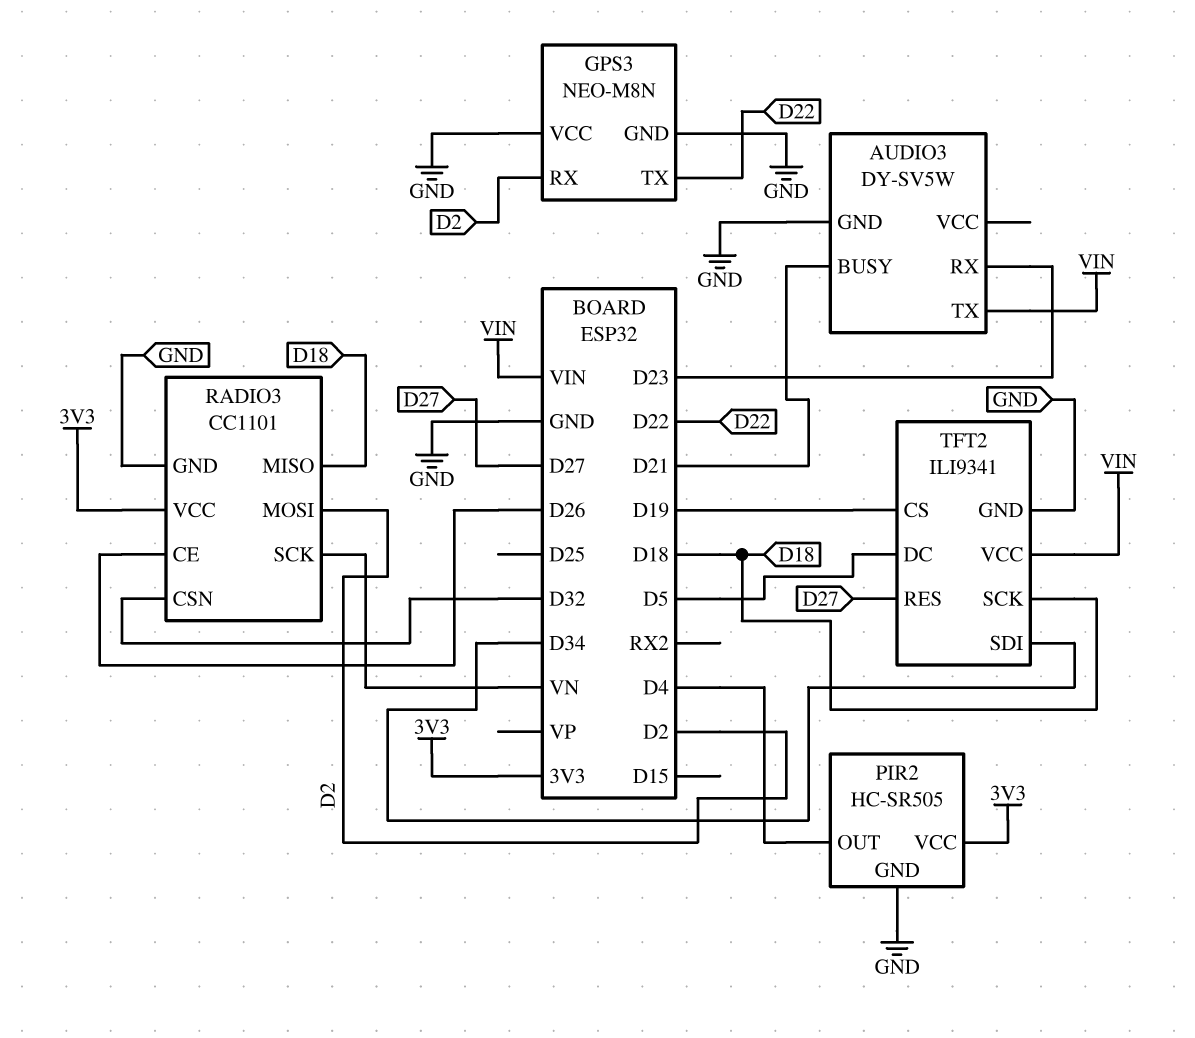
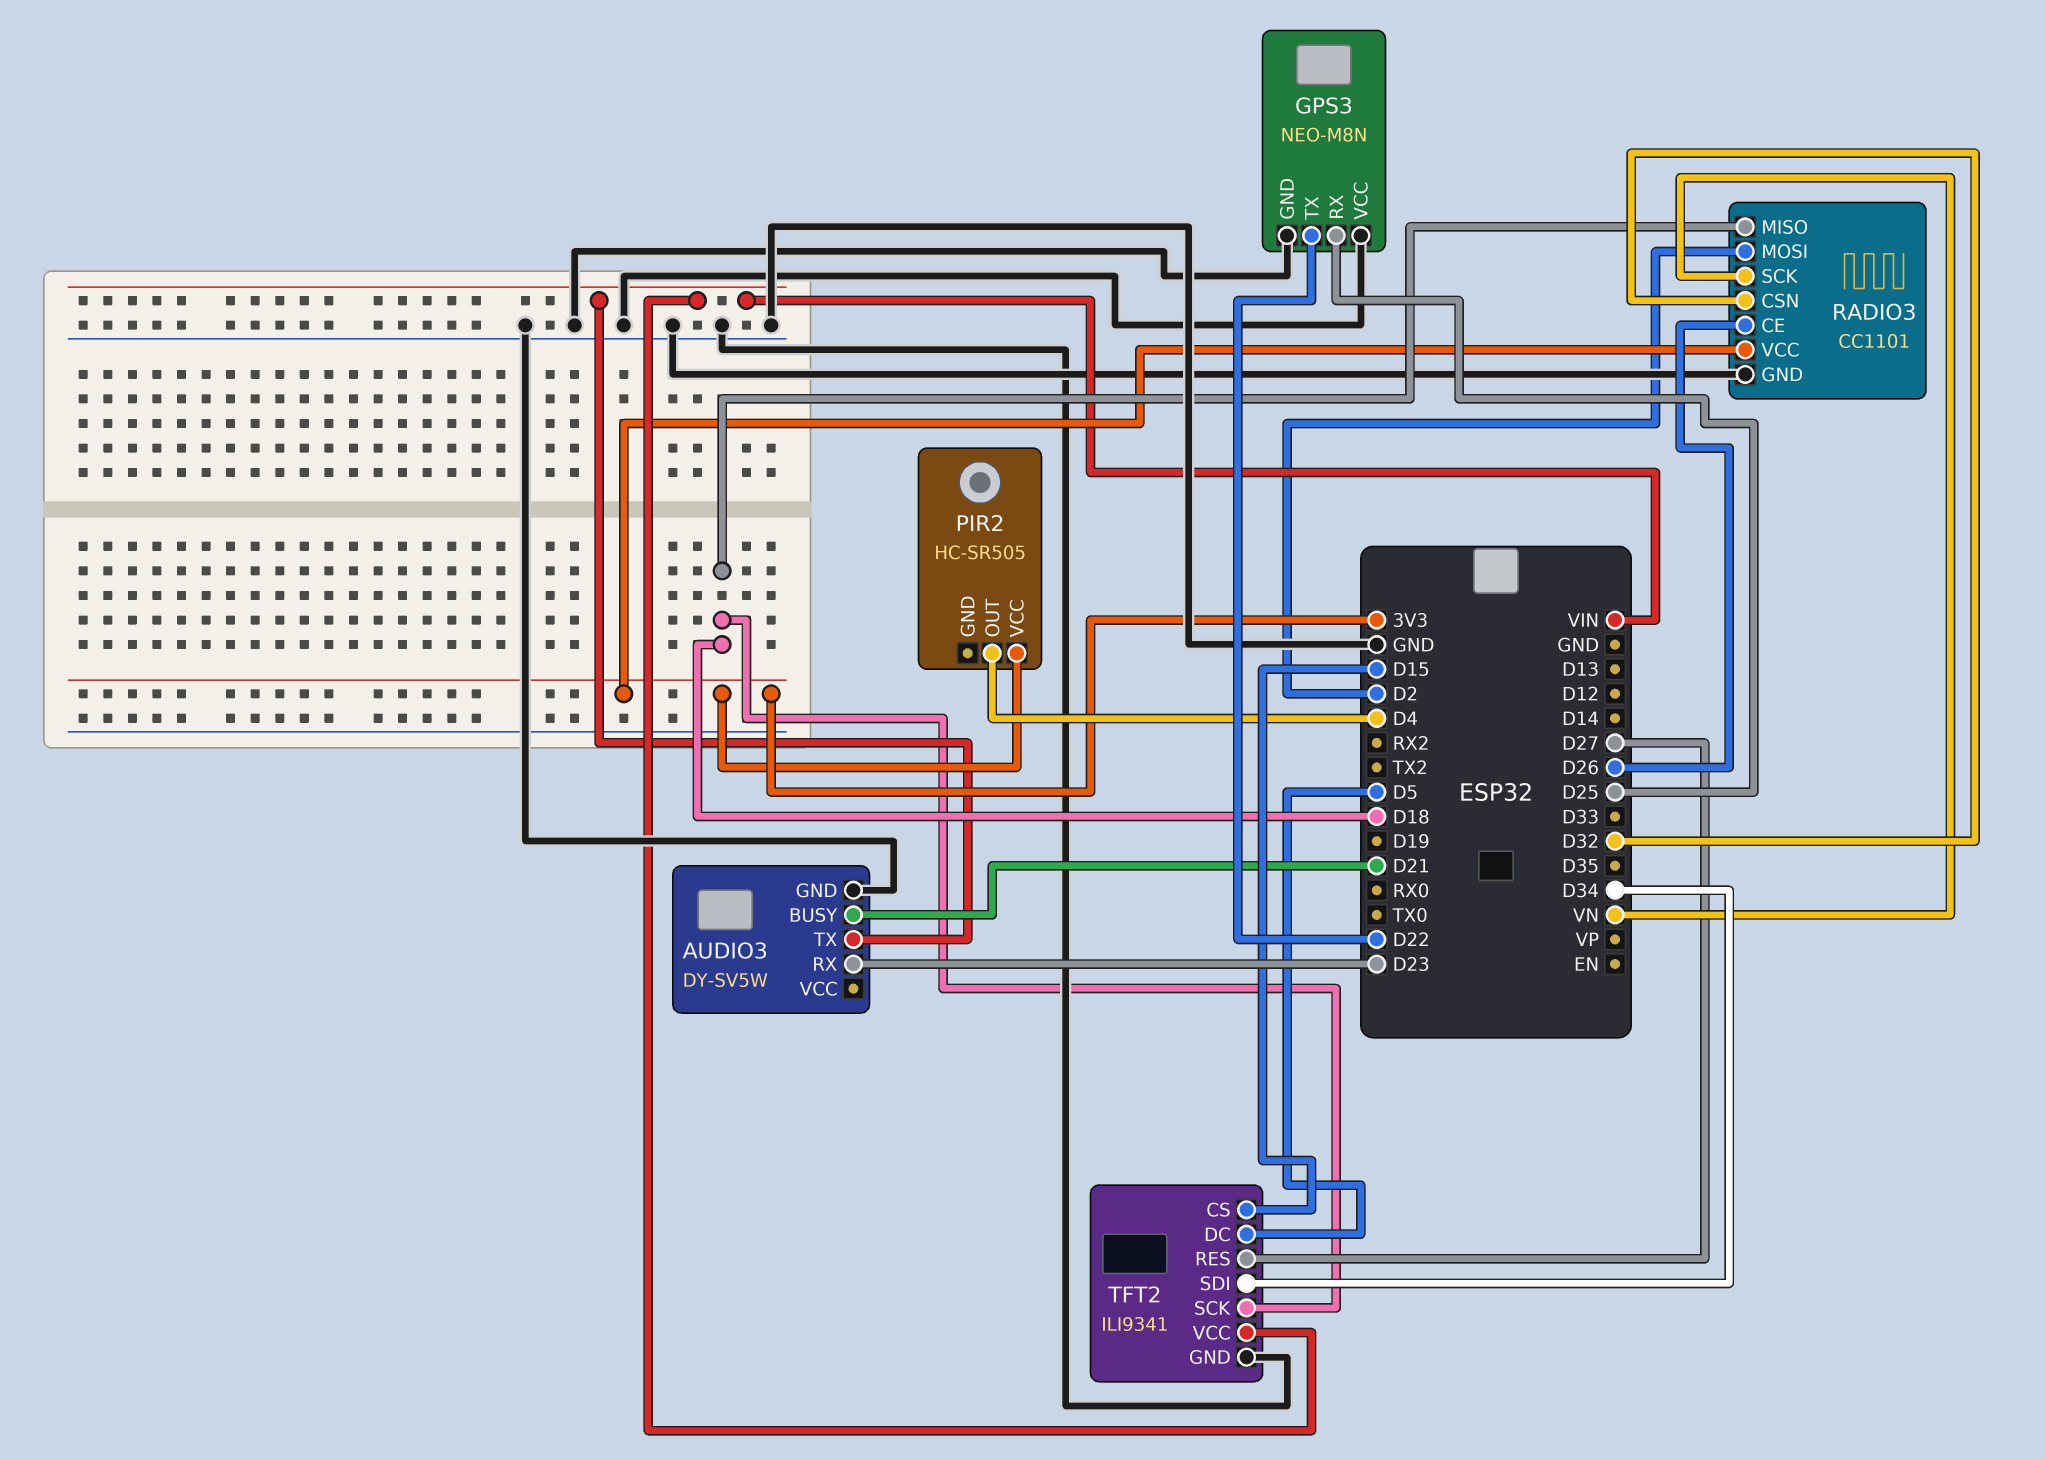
GPS3 pin RX: D2 -> D25
PIR2 pin GND: GND -> none
TFT2 pin CS: D19 -> D15

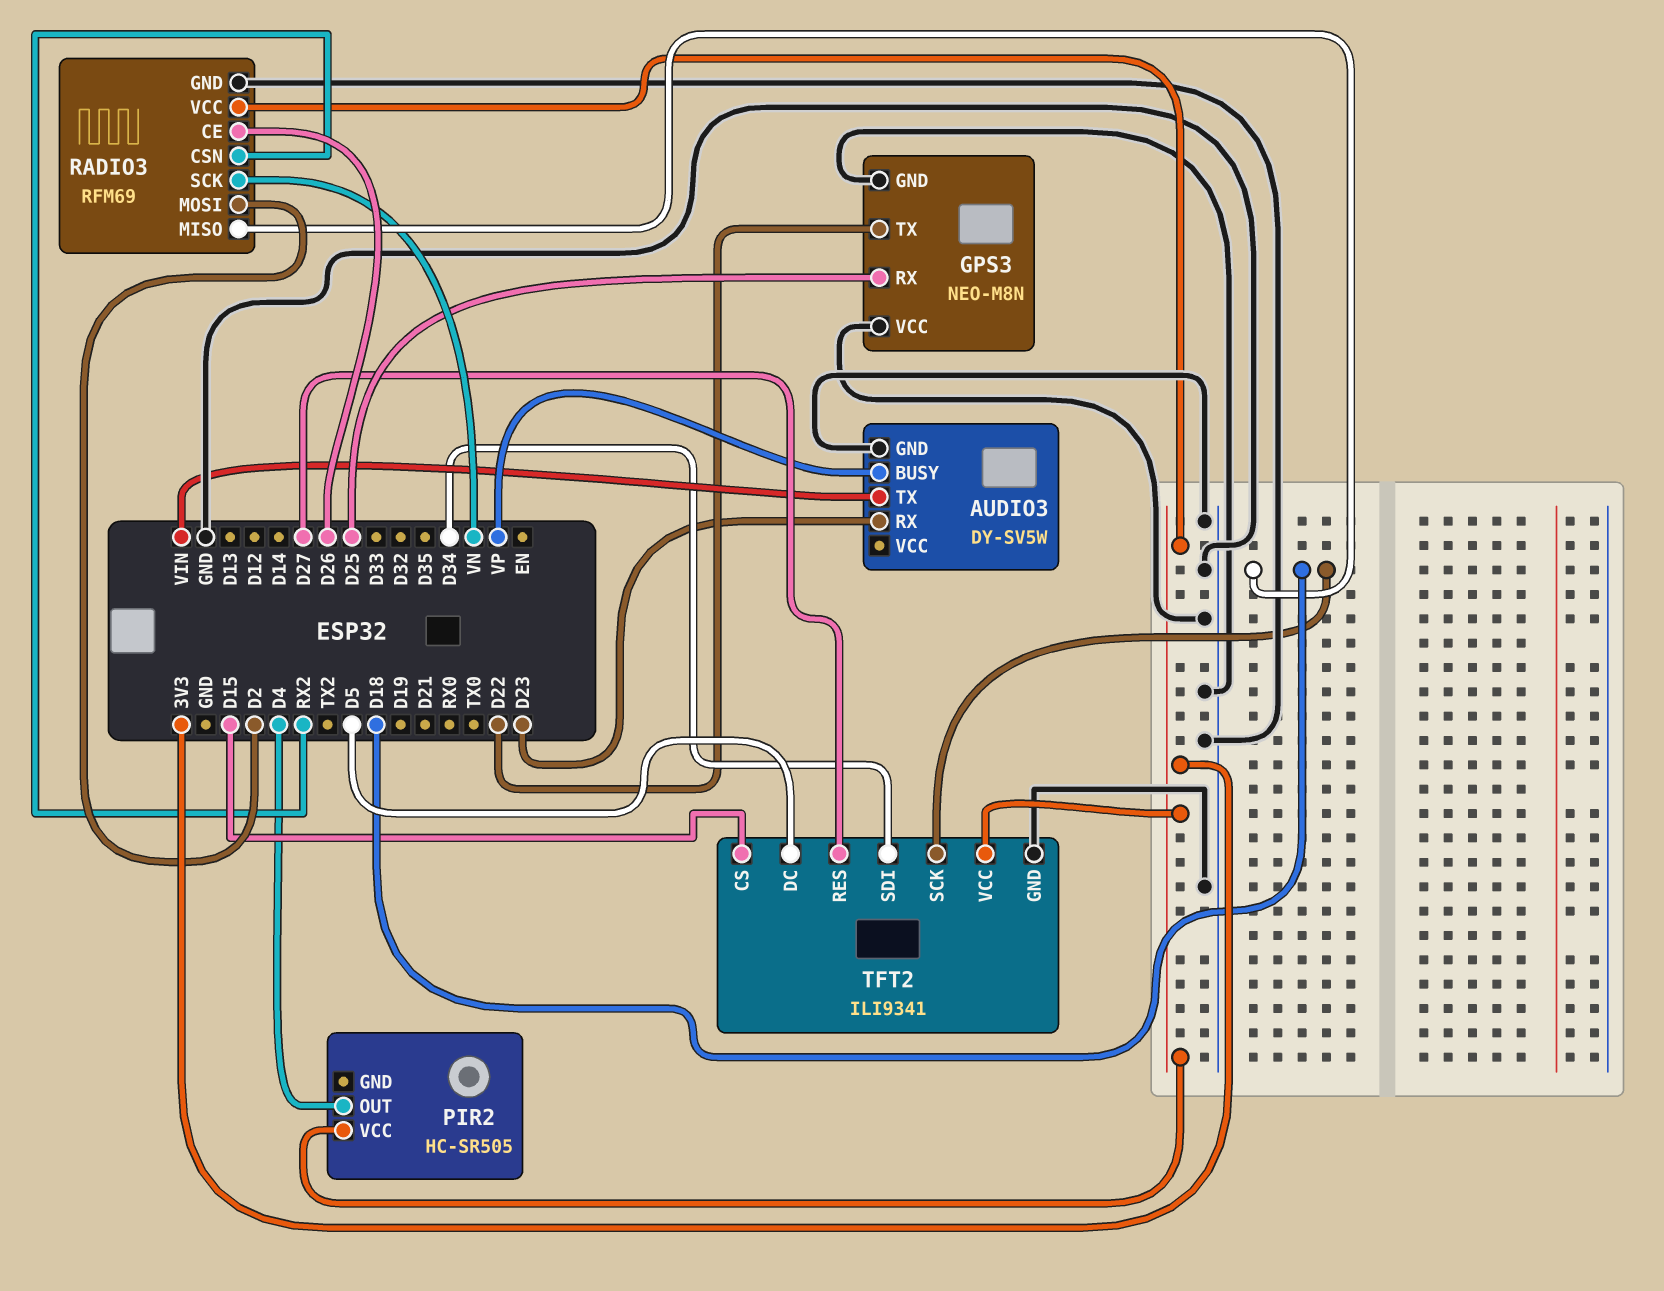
AUDIO3 pin BUSY: D21 -> VP
RADIO3: CC1101 -> RFM69
RADIO3 pin CSN: D32 -> RX2
TFT2 pin VCC: VIN -> 3V3

